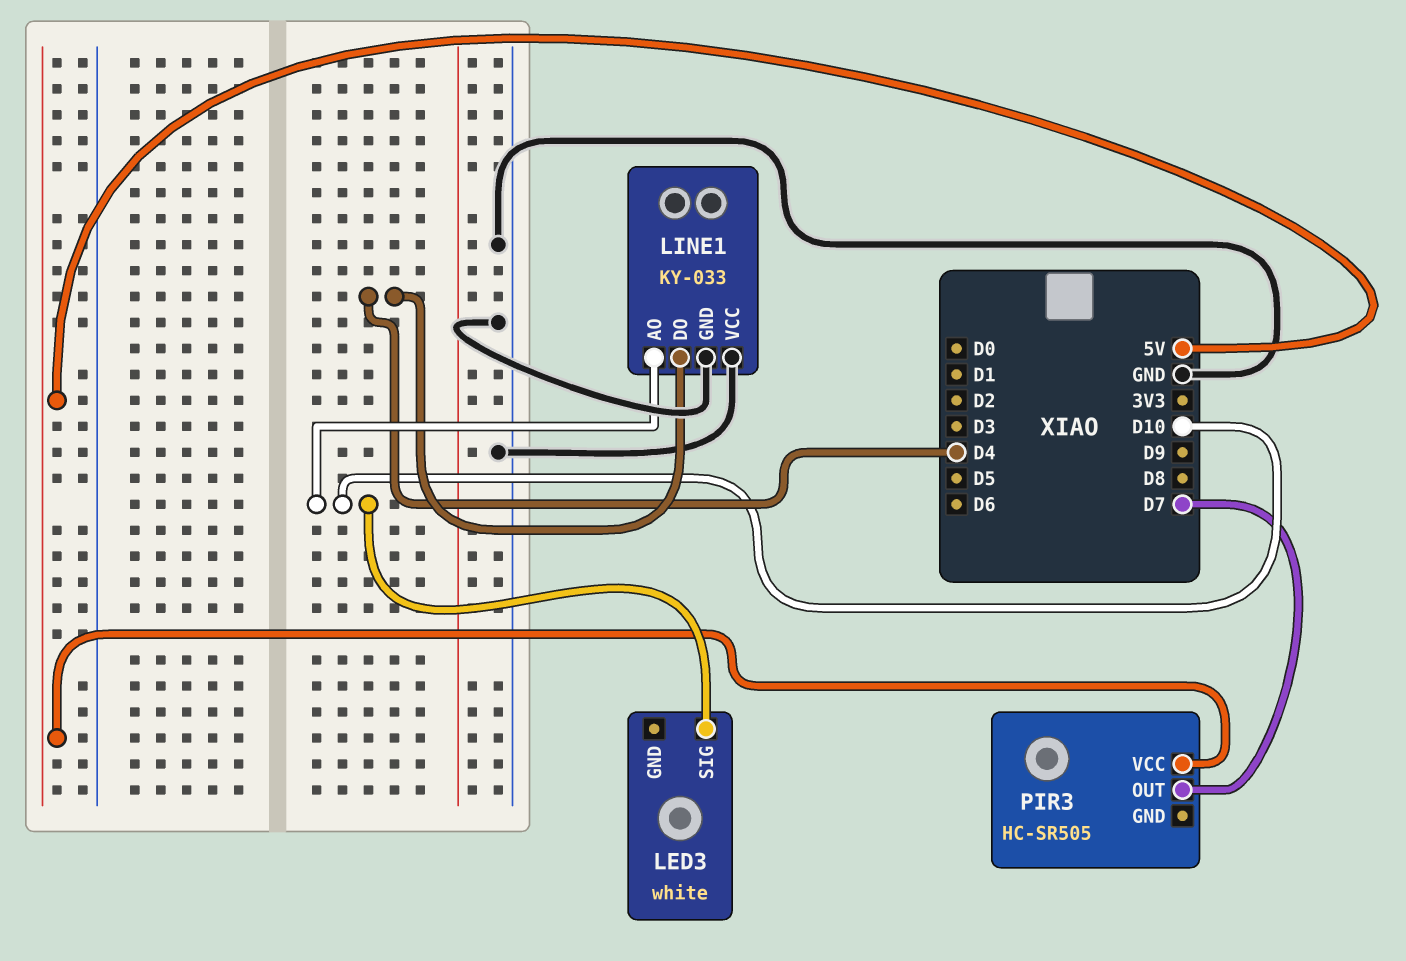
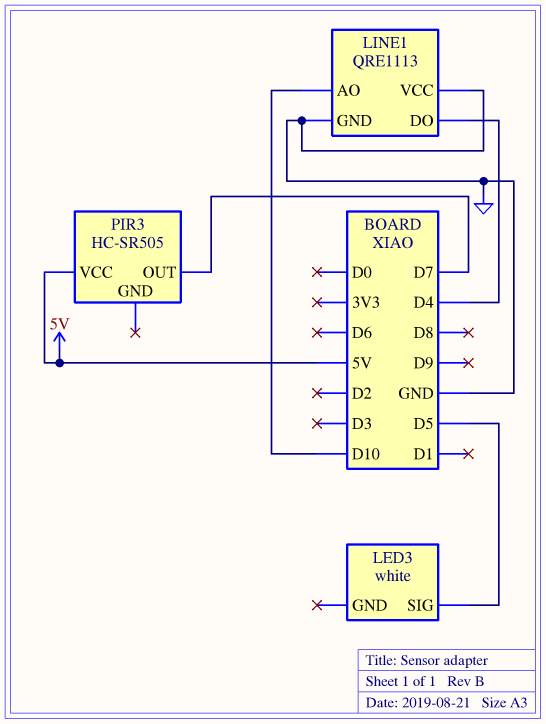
LED3 pin SIG: D10 -> D5
LINE1: KY-033 -> QRE1113

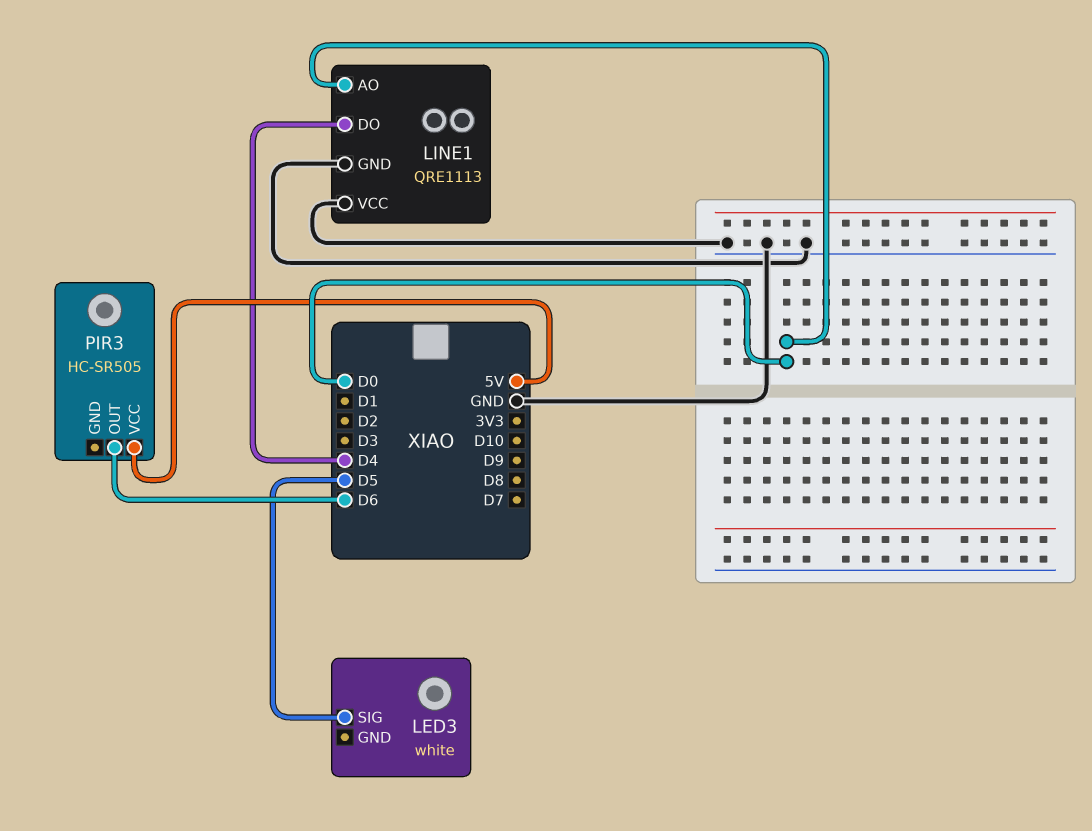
LINE1 pin AO: D10 -> D0
PIR3 pin OUT: D7 -> D6

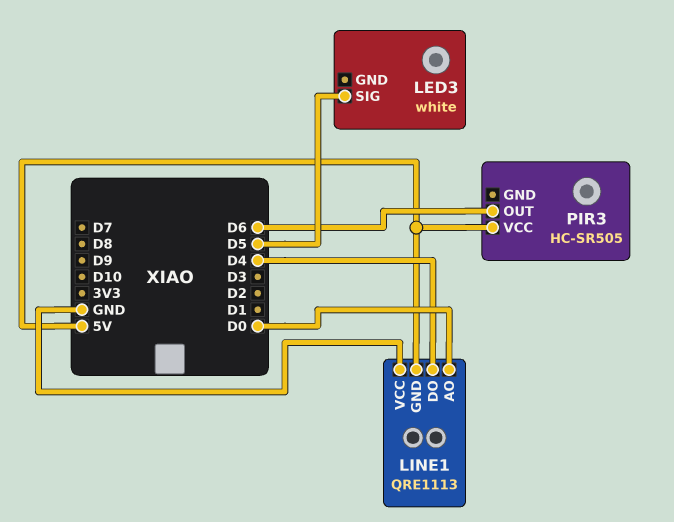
LINE1 pin GND: GND -> 5V

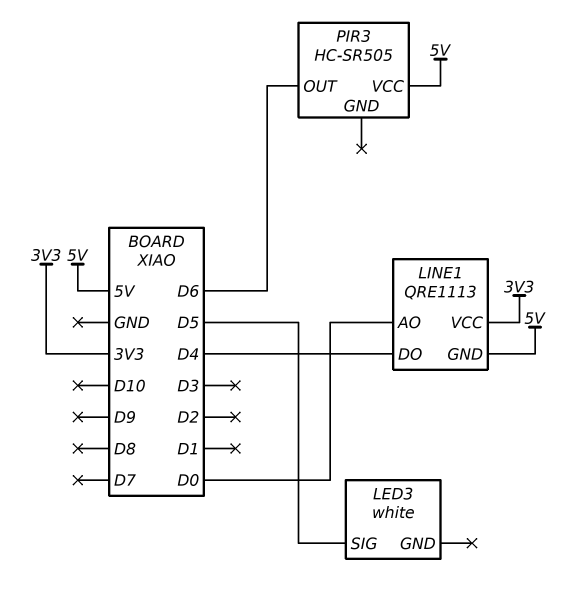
LINE1 pin VCC: GND -> 3V3

